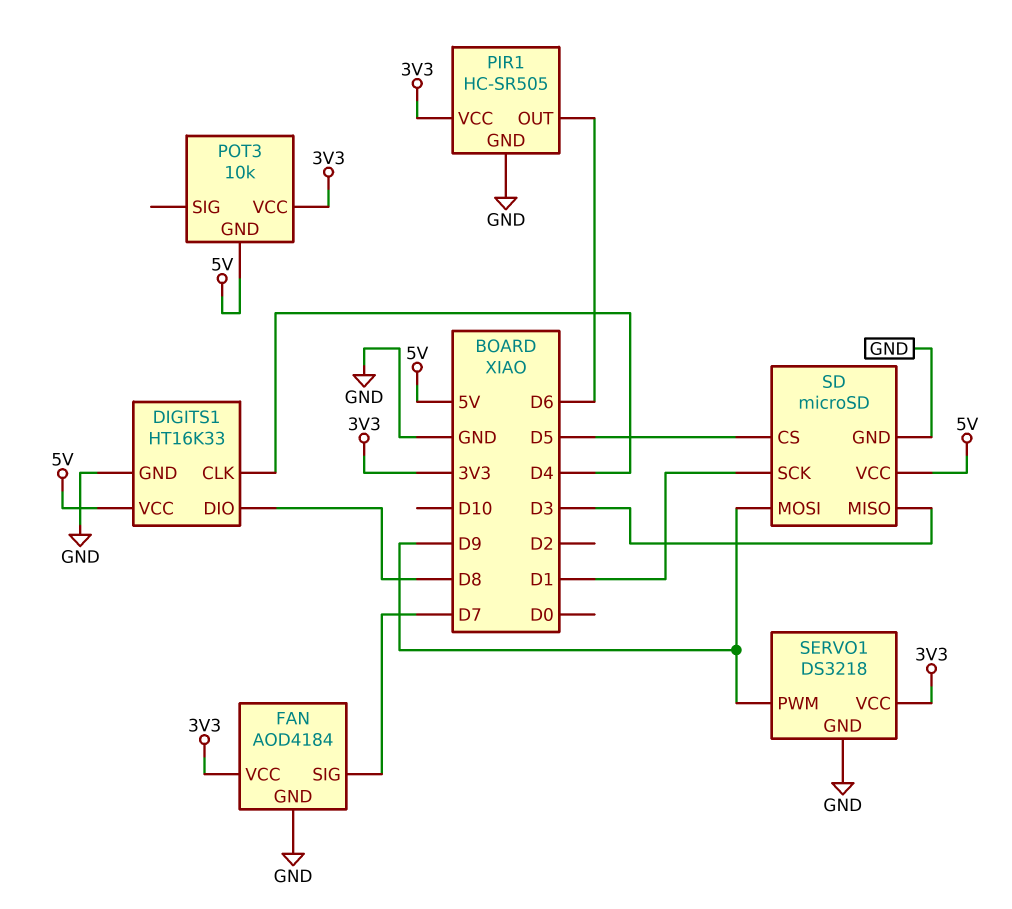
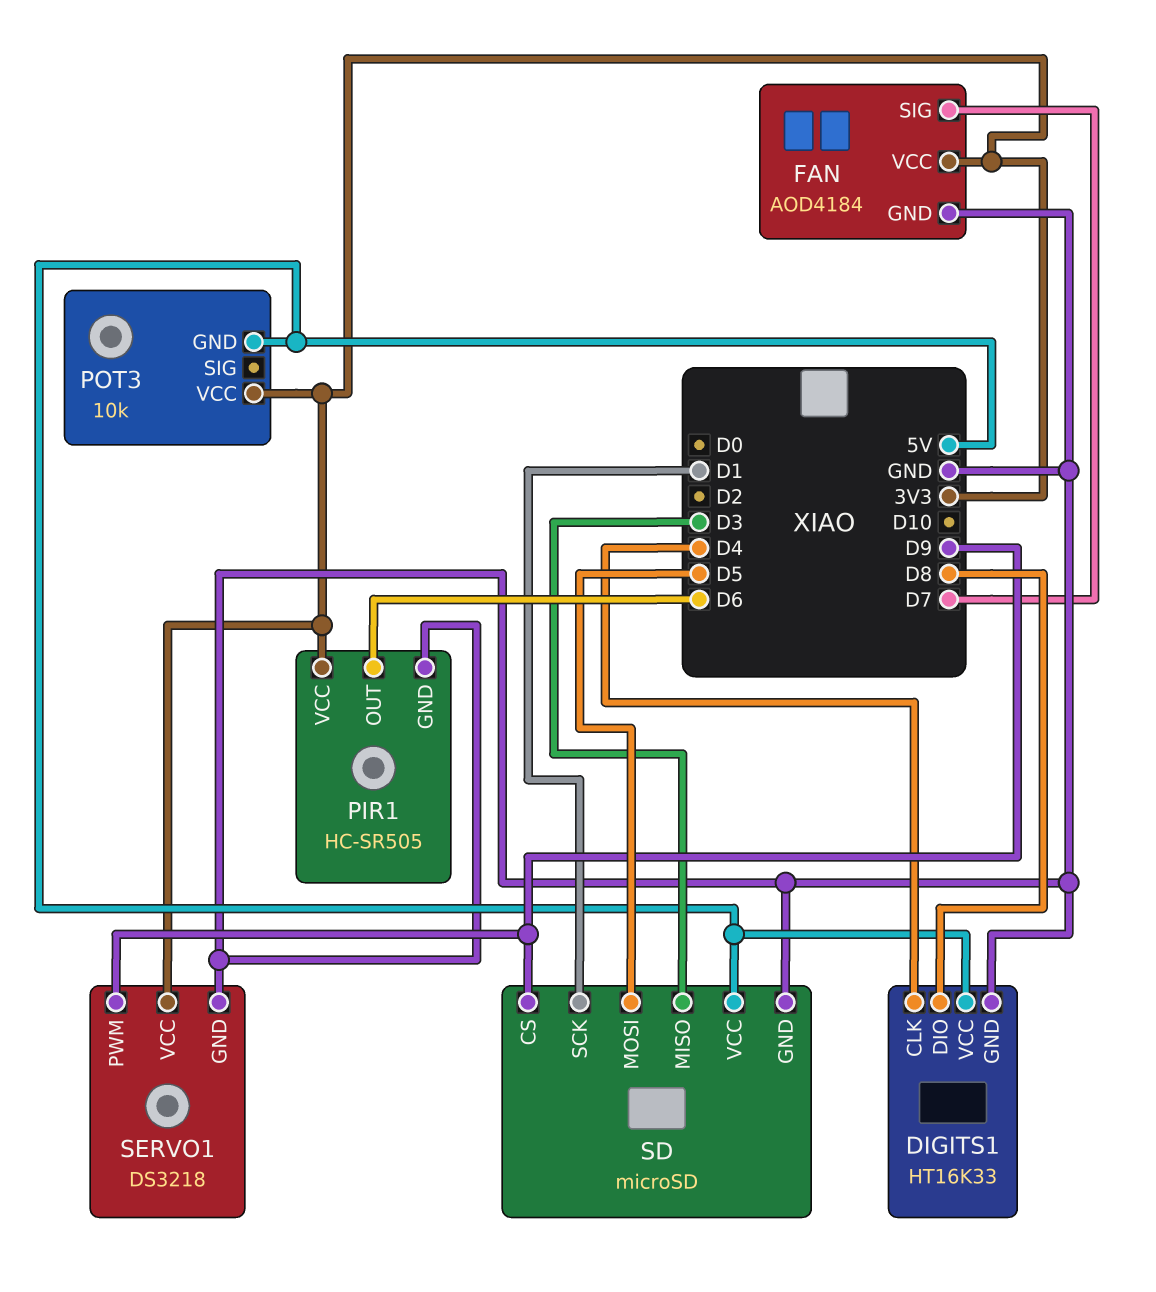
SD pin CS: D5 -> D9
SD pin MOSI: D9 -> D5

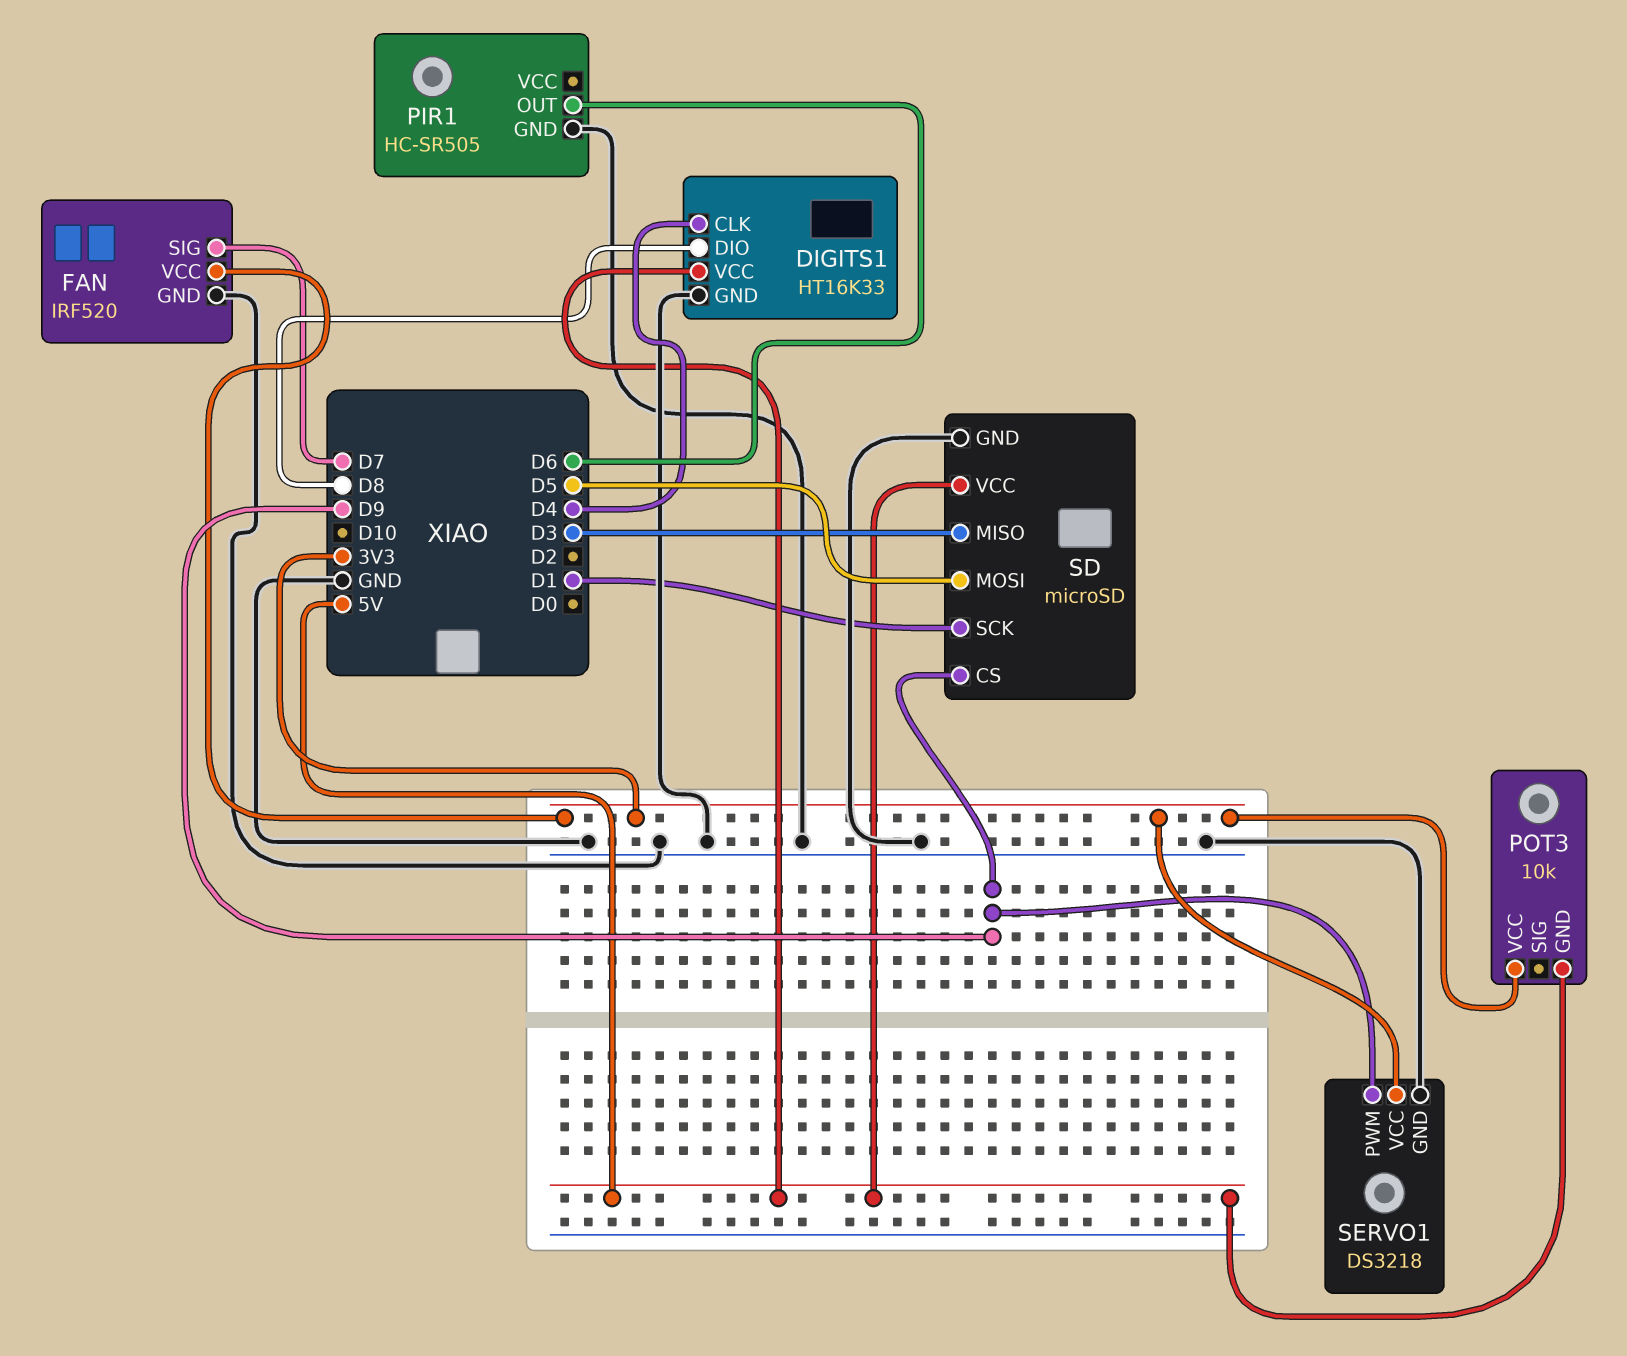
FAN: AOD4184 -> IRF520
PIR1 pin VCC: 3V3 -> none

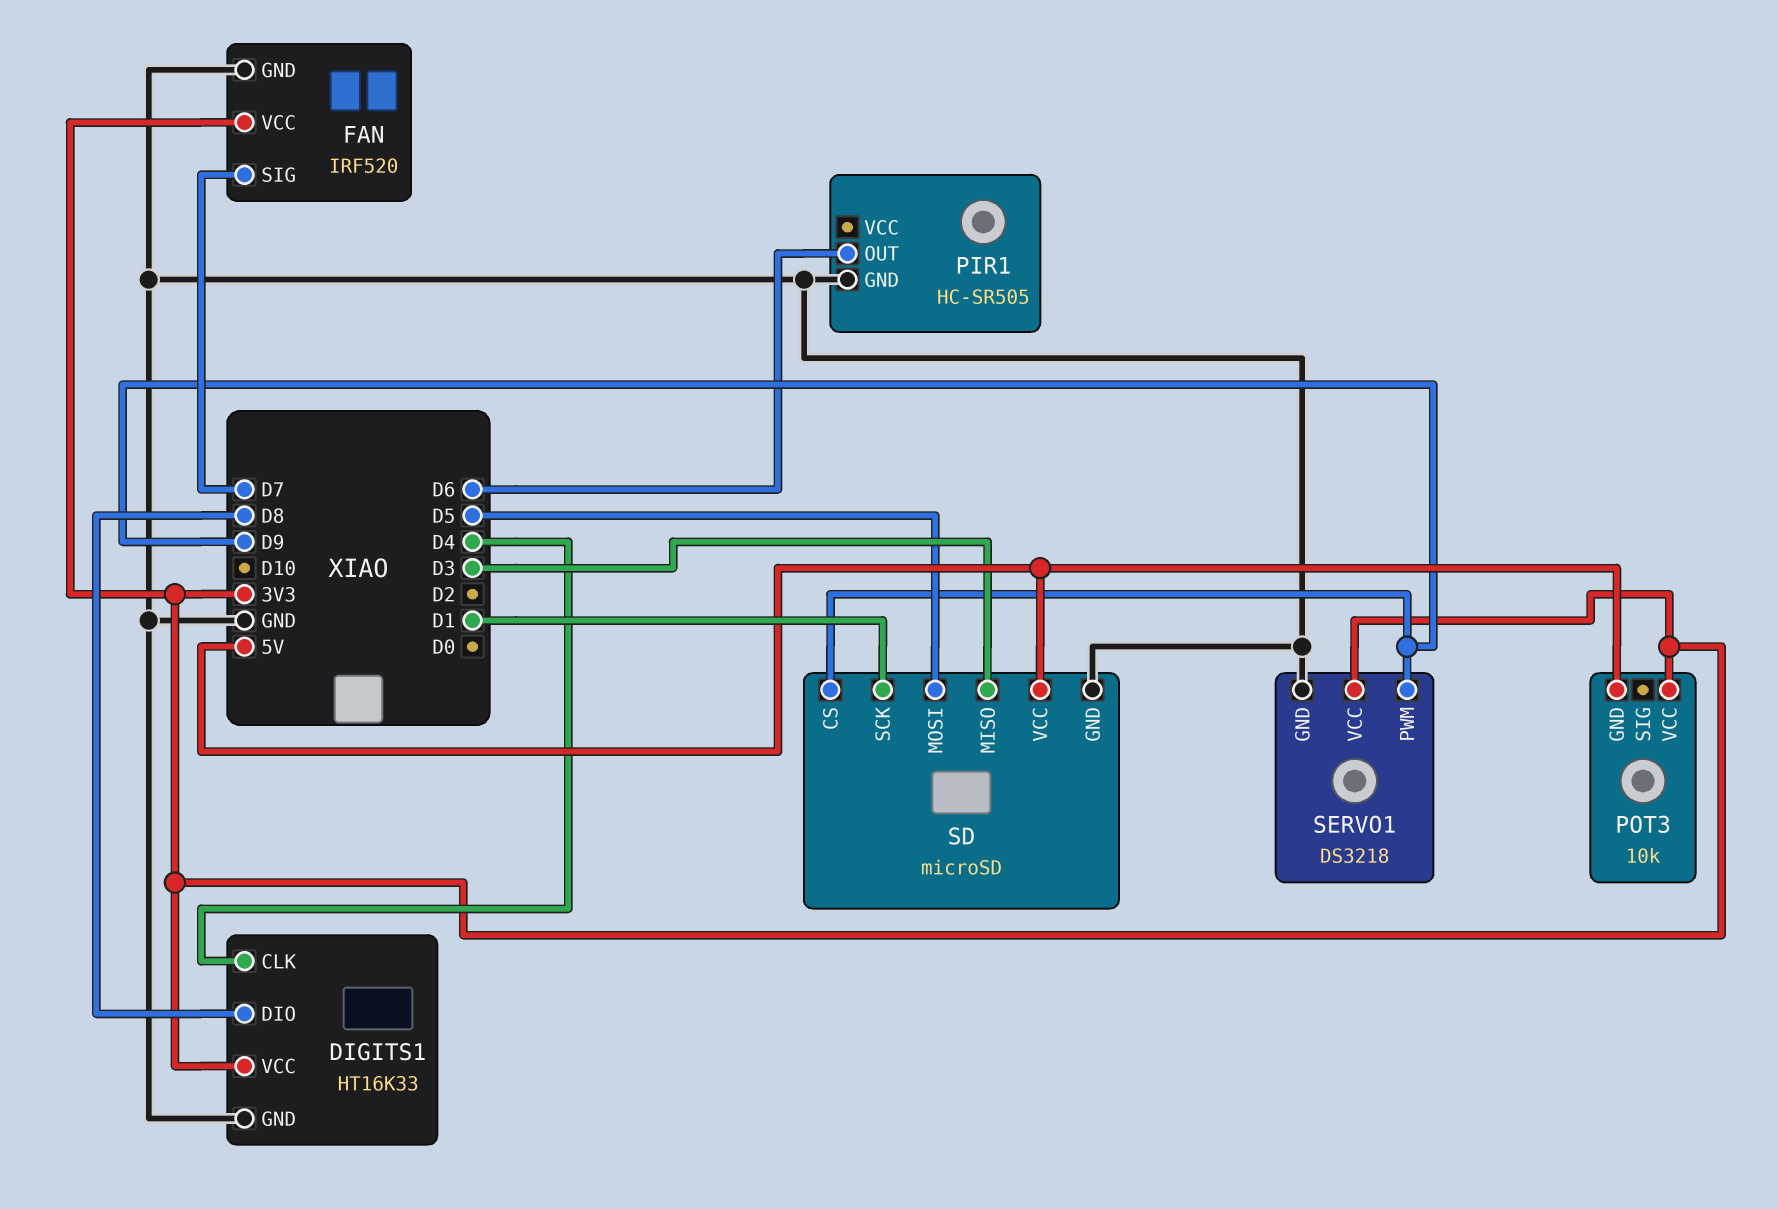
DIGITS1 pin VCC: 5V -> 3V3

